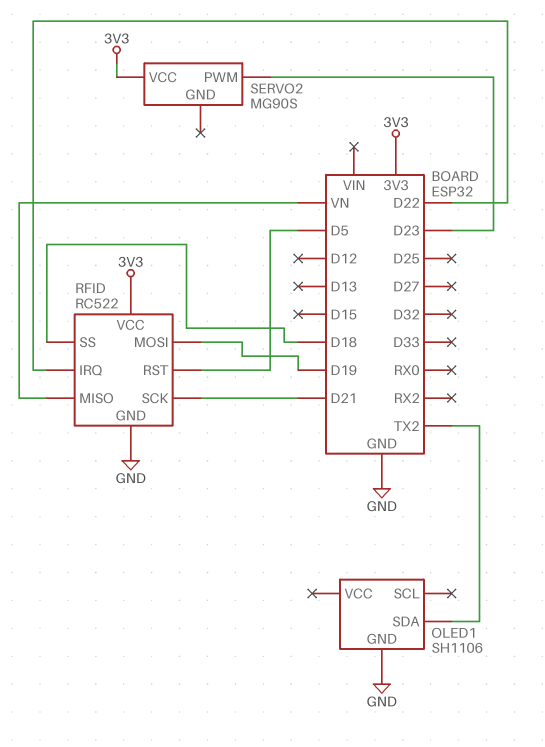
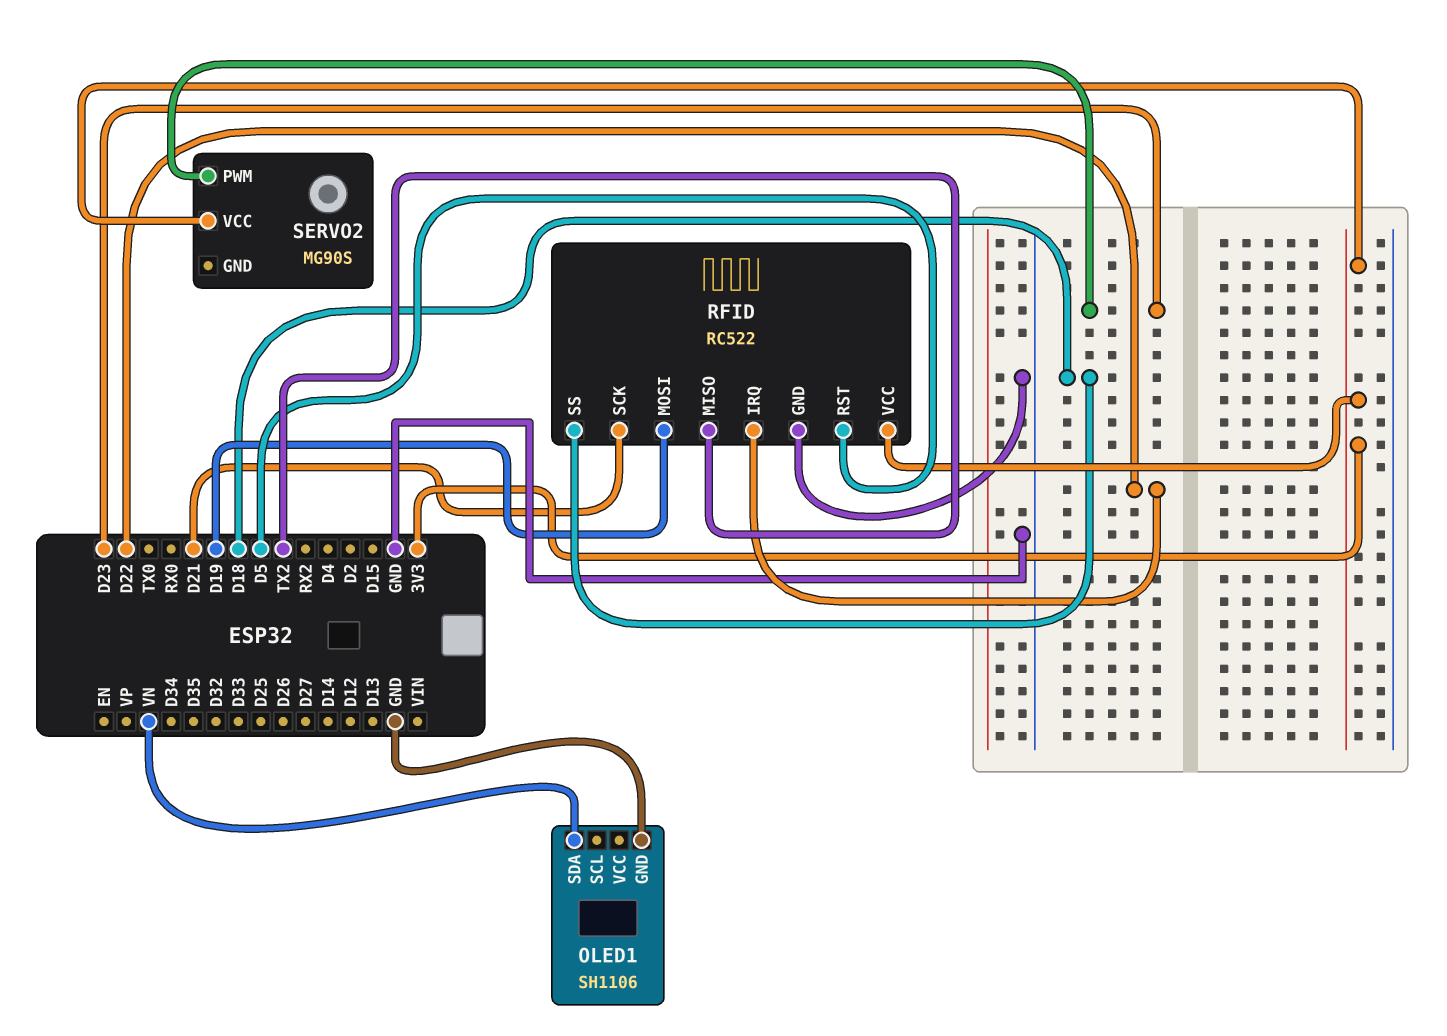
OLED1 pin SDA: TX2 -> VN
RFID pin MISO: VN -> TX2

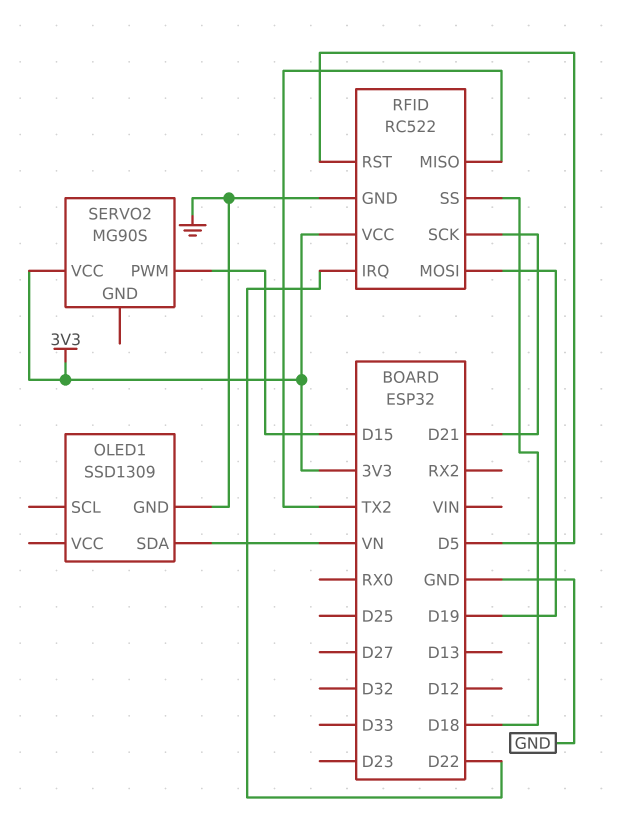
OLED1: SH1106 -> SSD1309
SERVO2 pin PWM: D23 -> D15

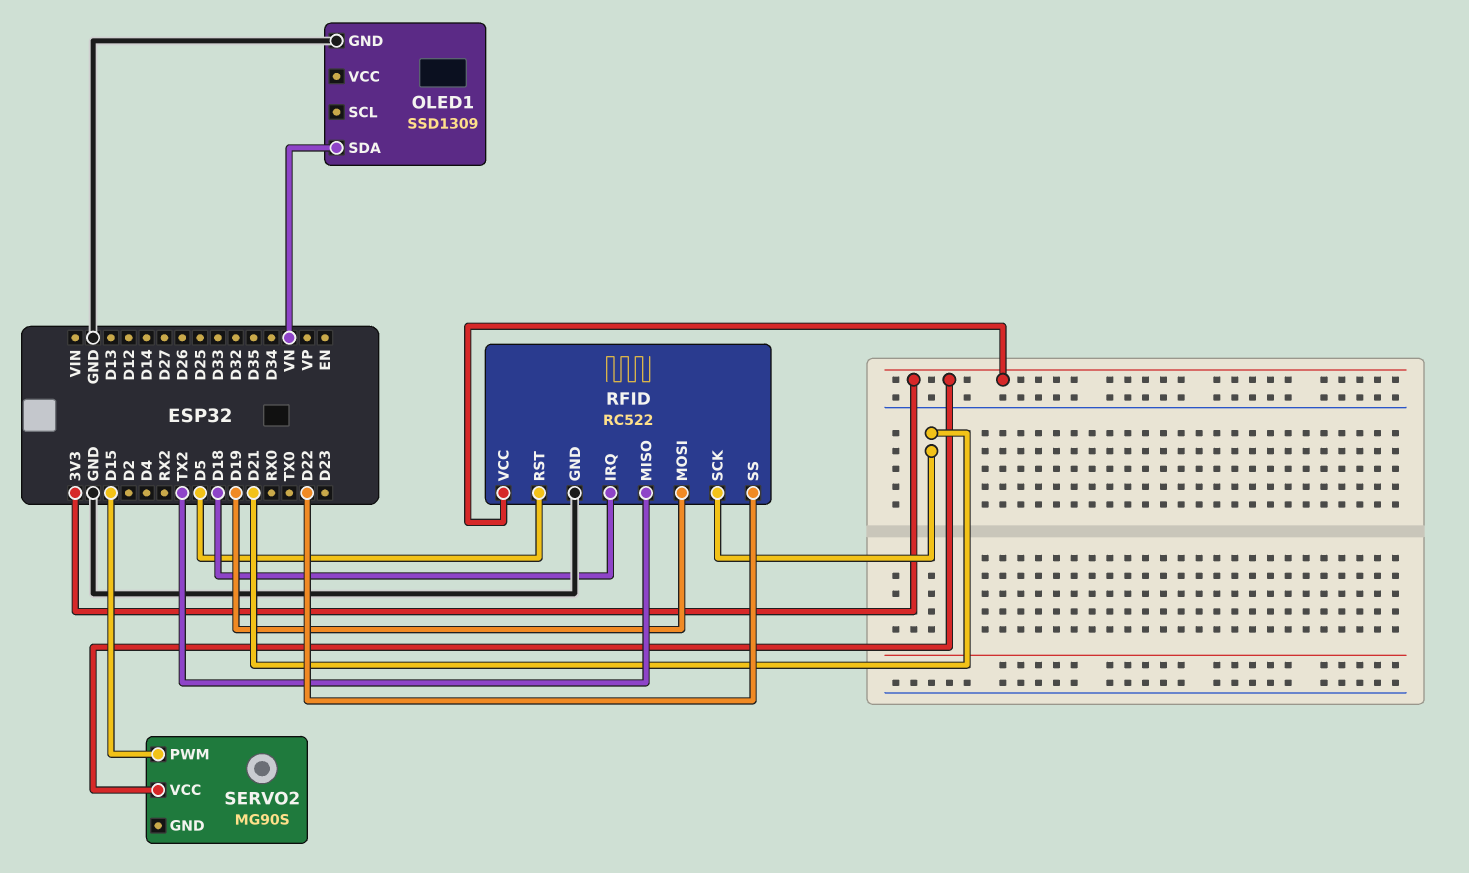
RFID pin IRQ: D22 -> D18
RFID pin SS: D18 -> D22

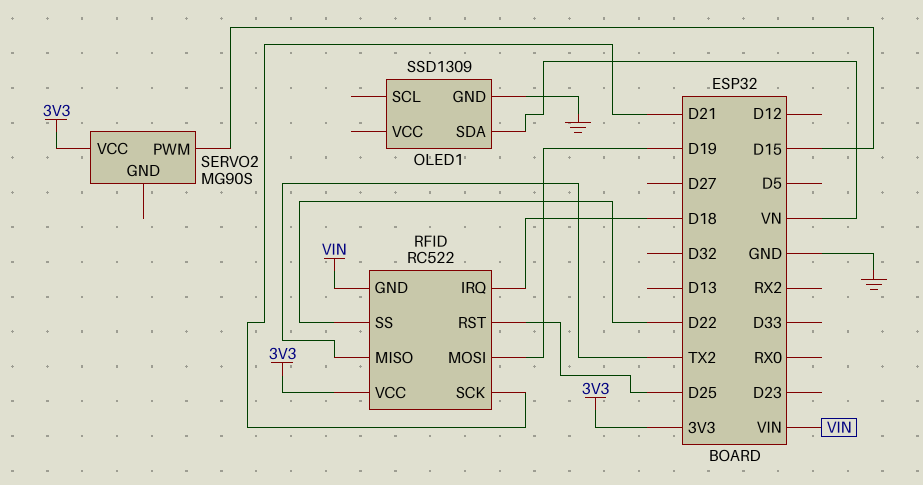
RFID pin GND: GND -> VIN
RFID pin RST: D5 -> D25

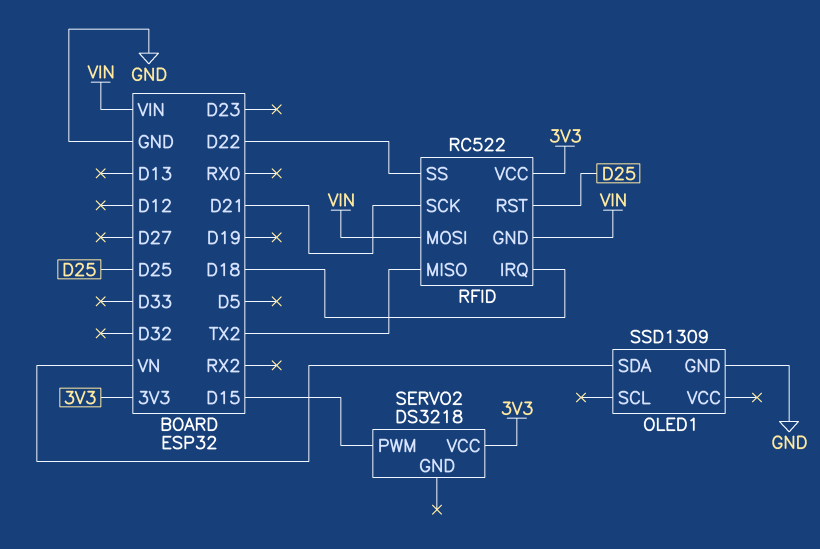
RFID pin MOSI: D19 -> VIN
SERVO2: MG90S -> DS3218

